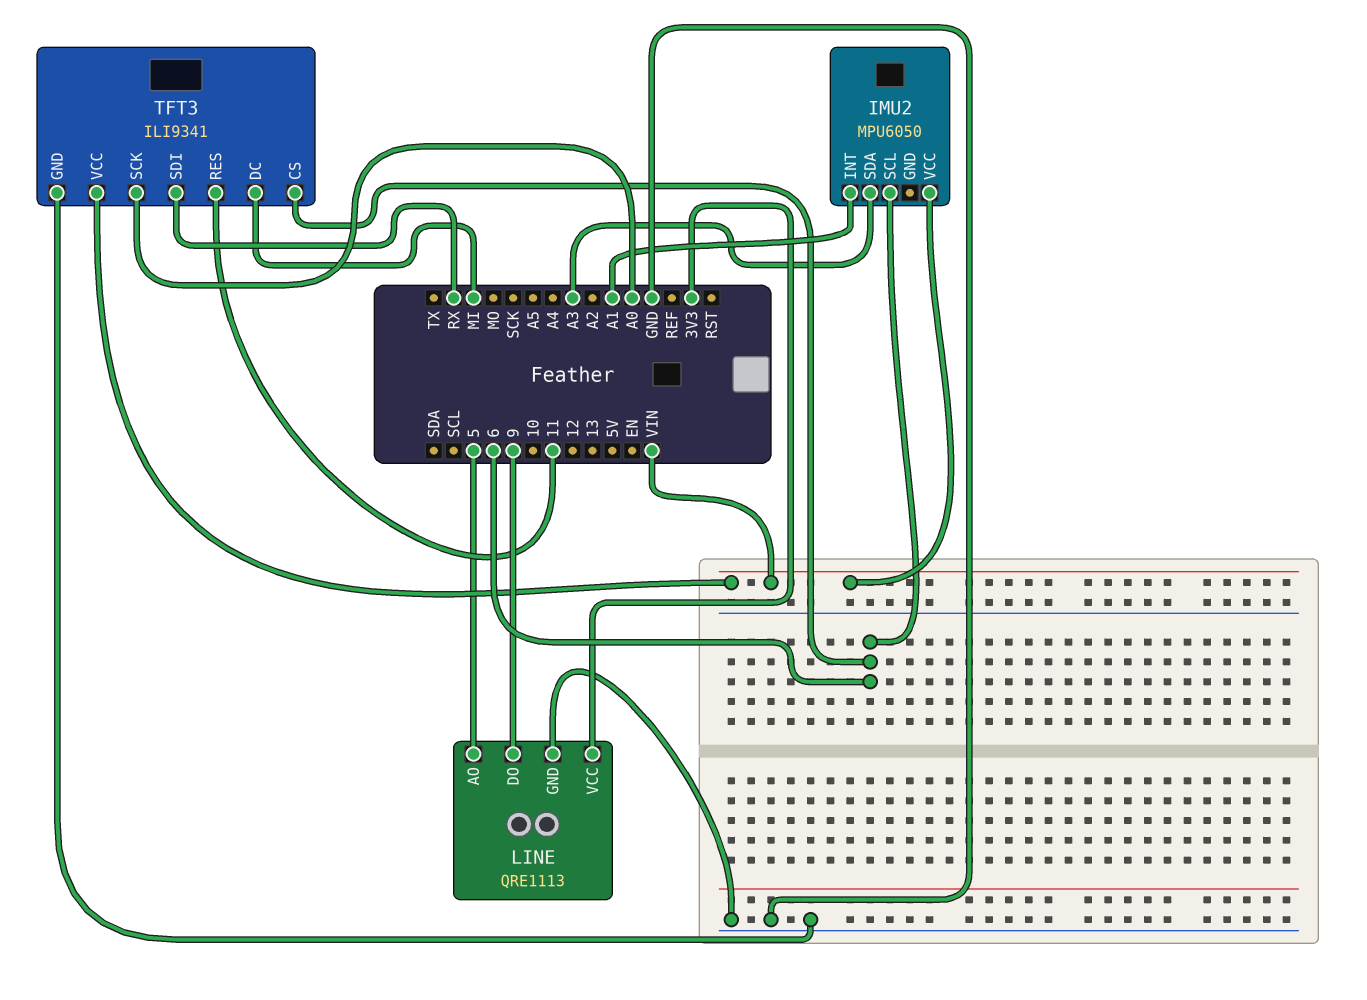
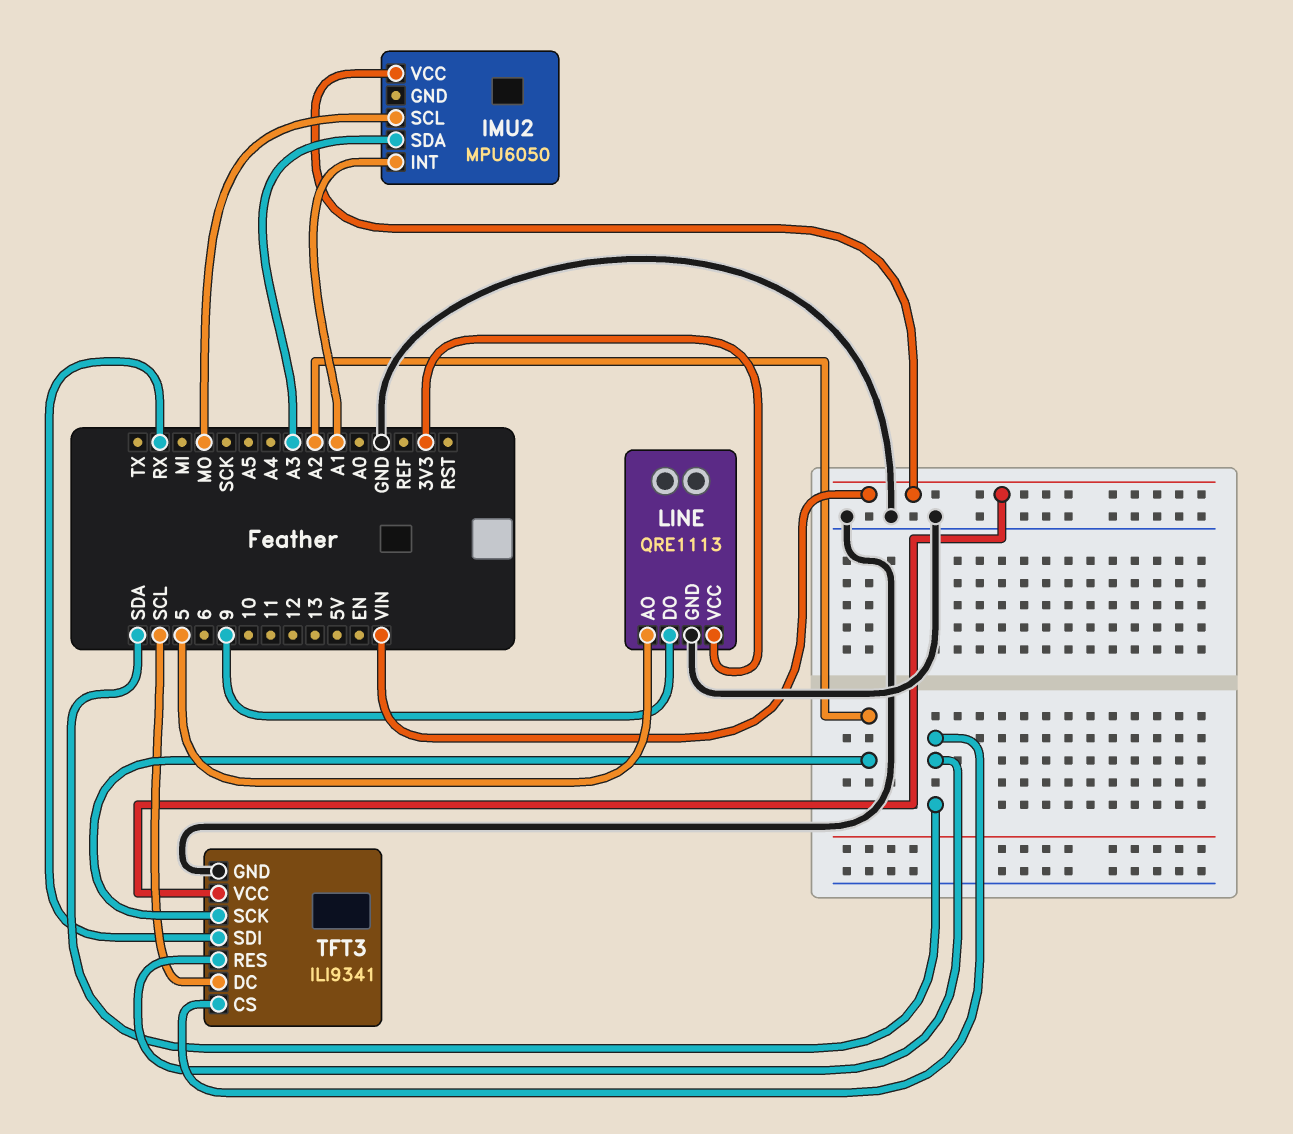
IMU2 pin SCL: 6 -> MO
TFT3 pin CS: 6 -> SDA
TFT3 pin DC: MI -> SCL
TFT3 pin RES: 11 -> SDA
TFT3 pin SCK: A0 -> A2

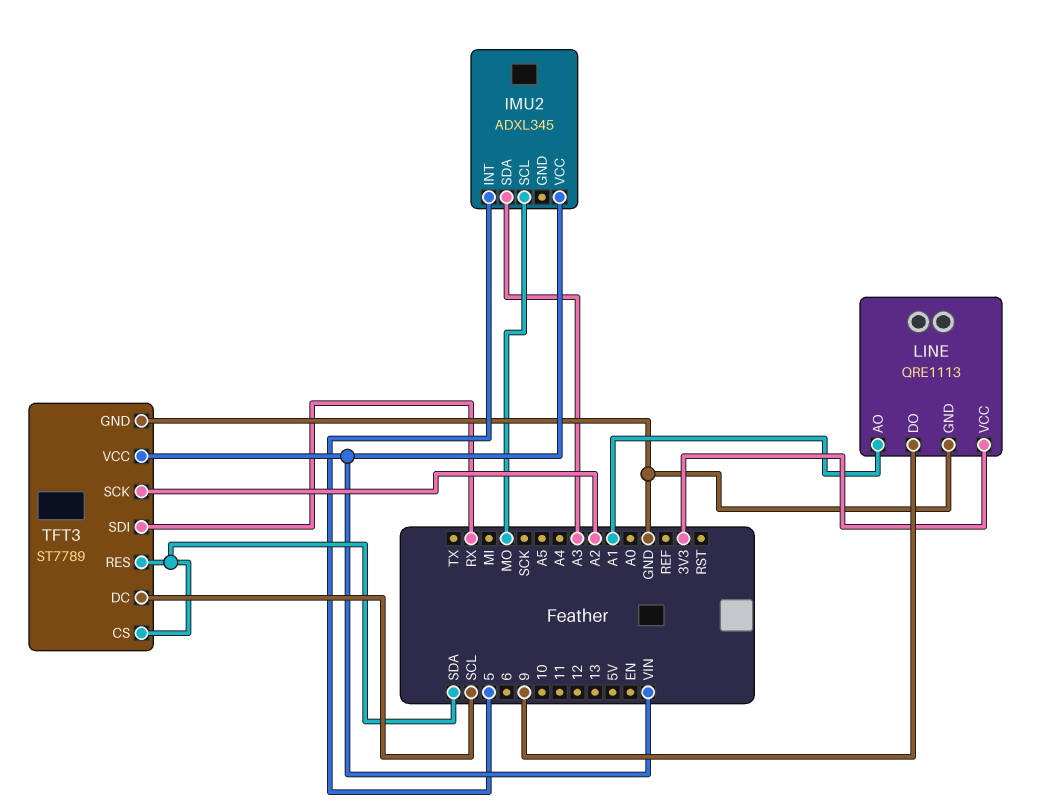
IMU2: MPU6050 -> ADXL345
IMU2 pin INT: A1 -> 5
LINE pin AO: 5 -> A1
TFT3: ILI9341 -> ST7789

